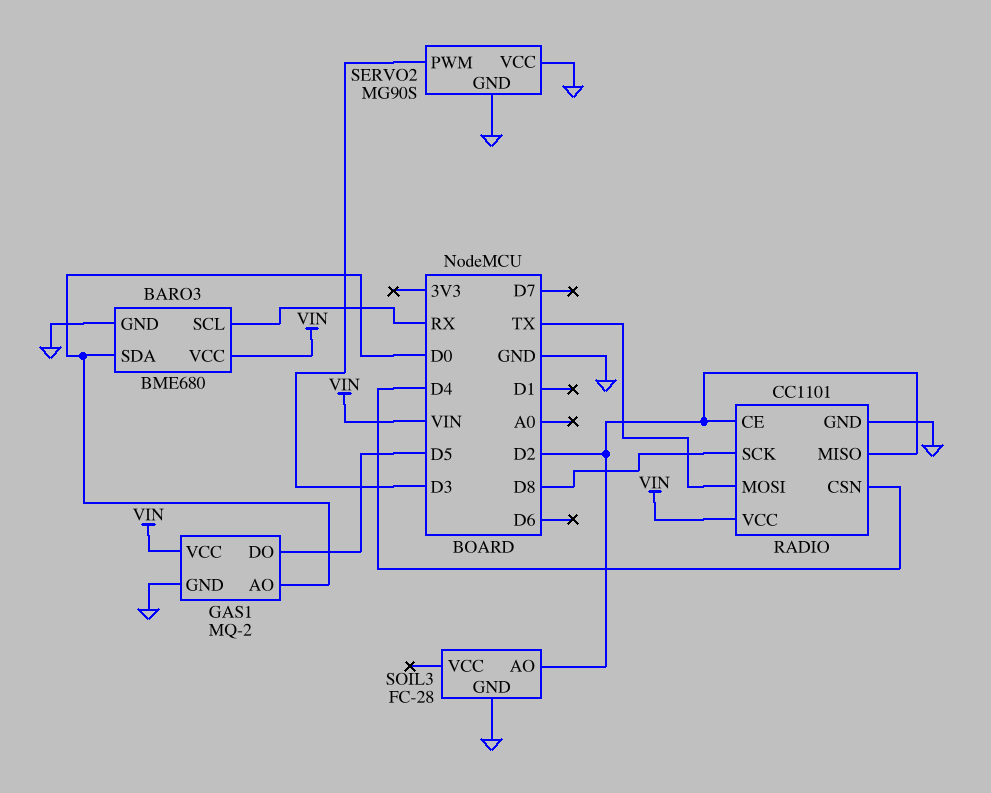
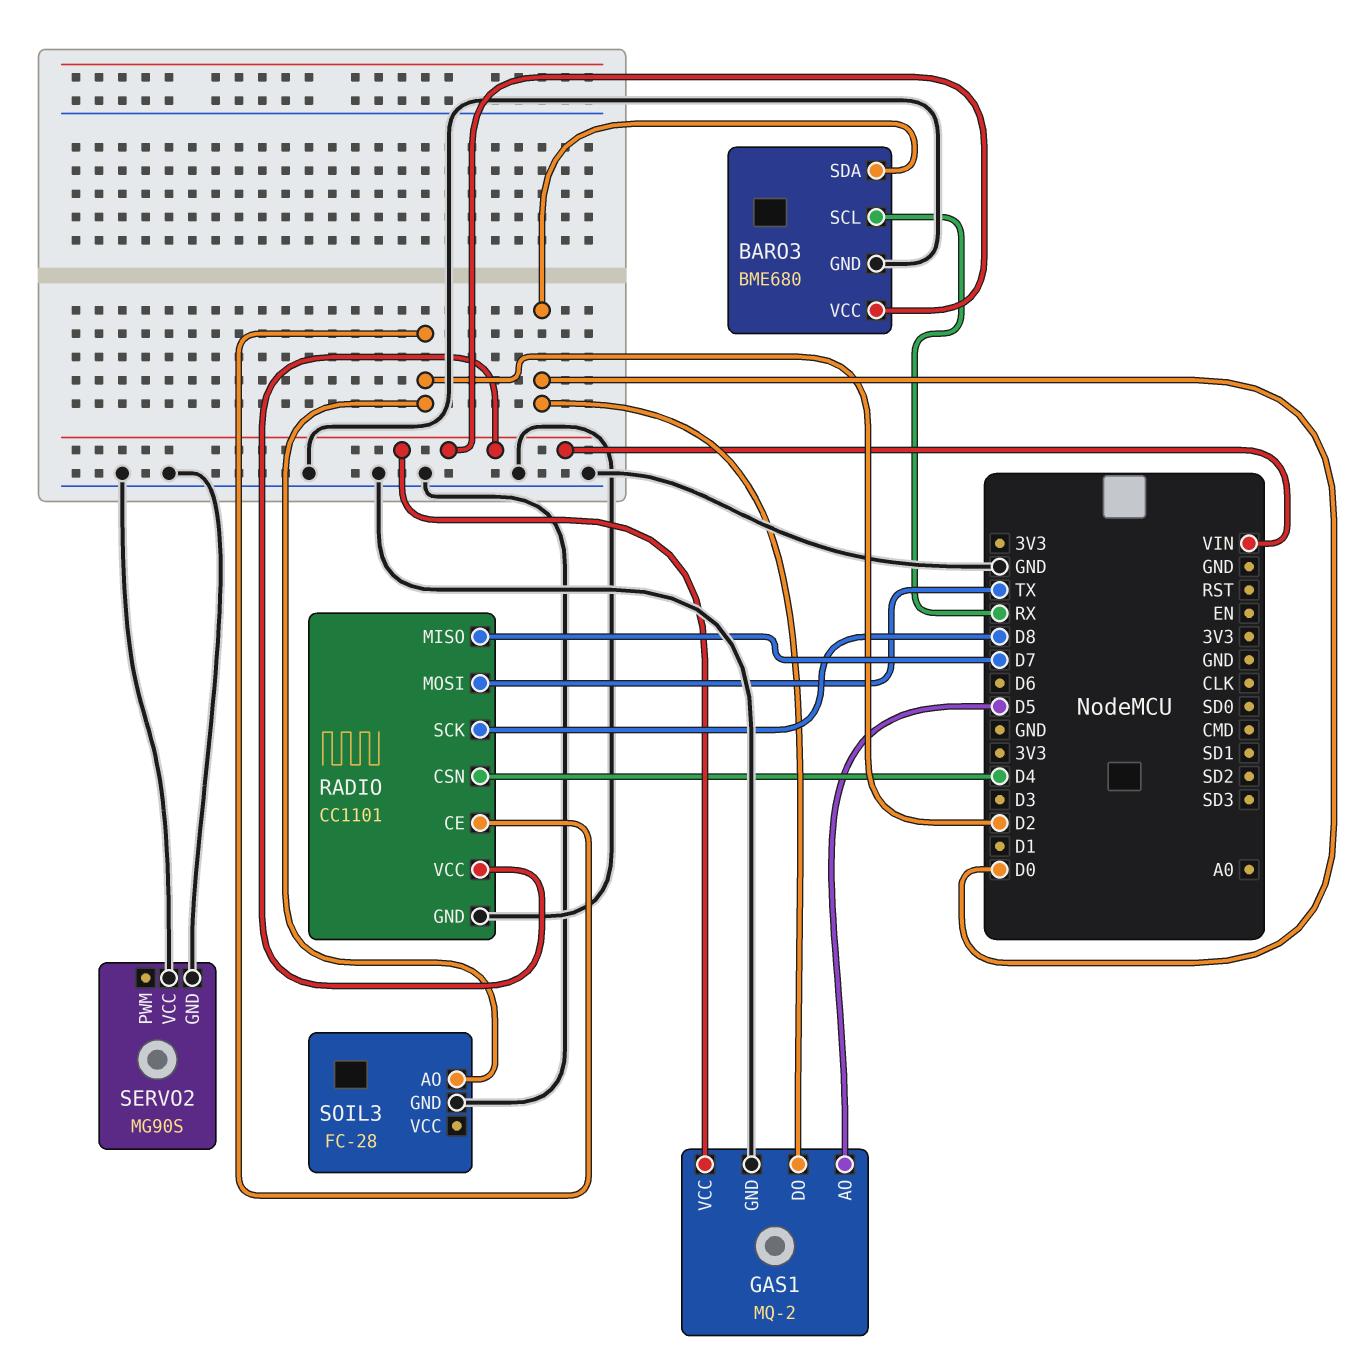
GAS1 pin AO: D0 -> D5
GAS1 pin DO: D5 -> D0
RADIO pin MISO: D2 -> D7
SERVO2 pin PWM: D3 -> none

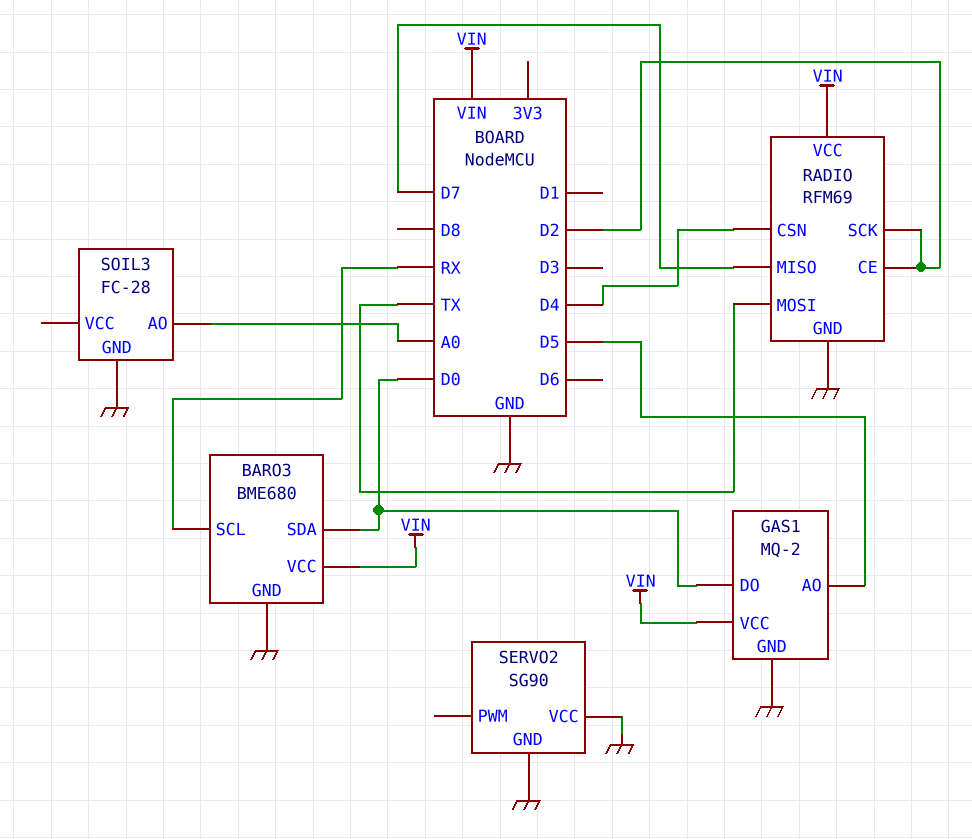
RADIO: CC1101 -> RFM69
RADIO pin SCK: D8 -> D2
SERVO2: MG90S -> SG90
SOIL3 pin AO: D2 -> A0

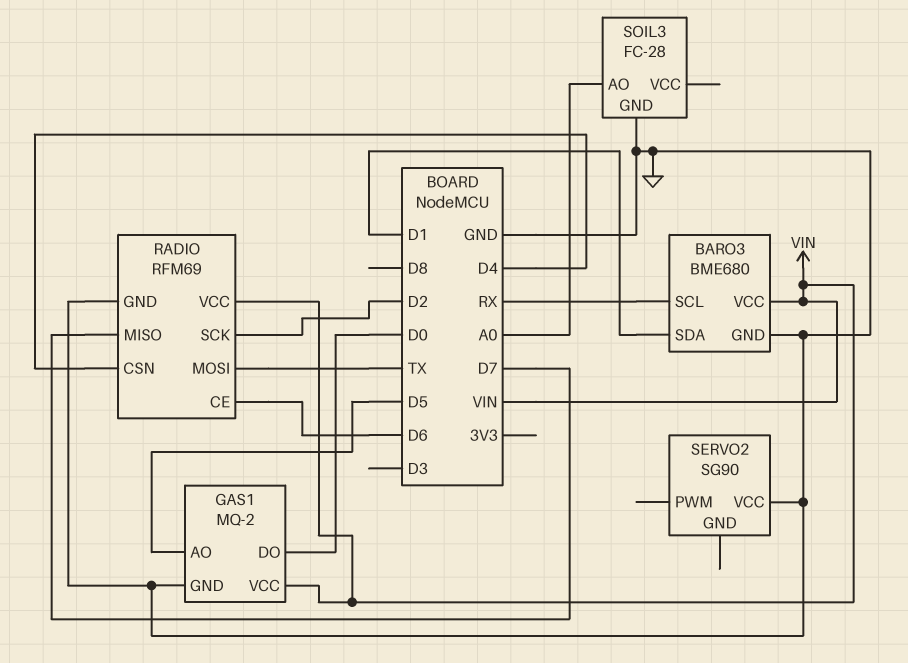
BARO3 pin SDA: D0 -> D1
RADIO pin CE: D2 -> D6
SERVO2 pin GND: GND -> none

